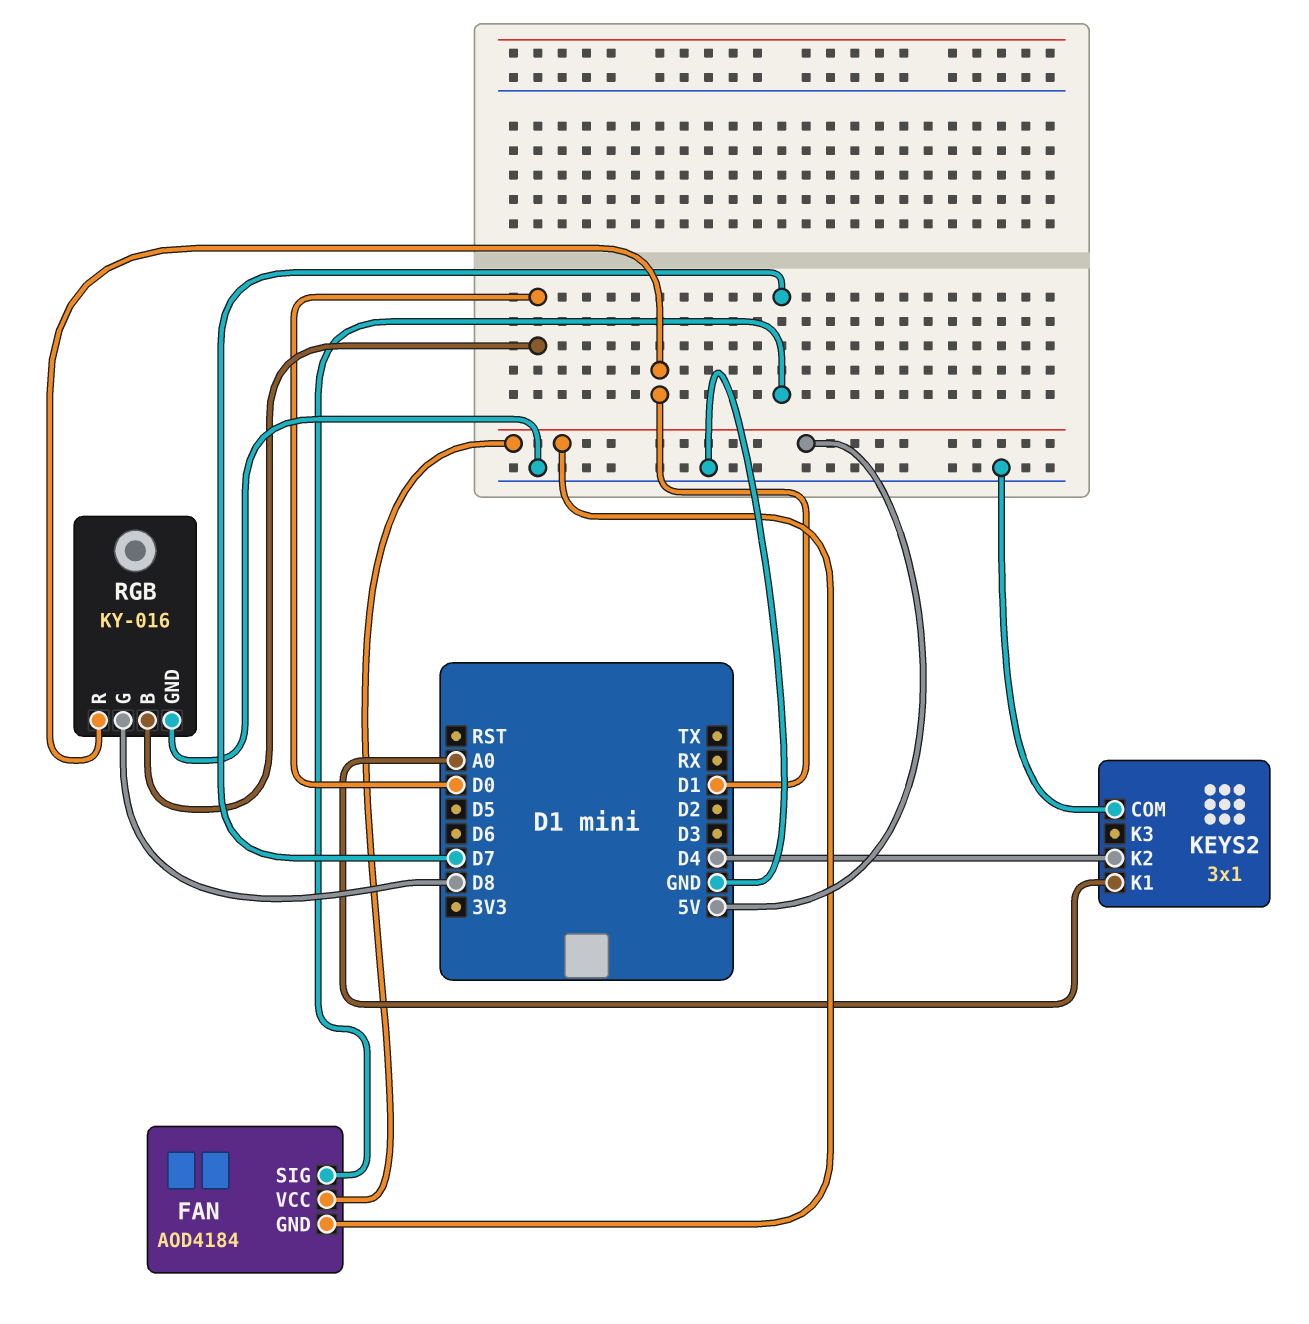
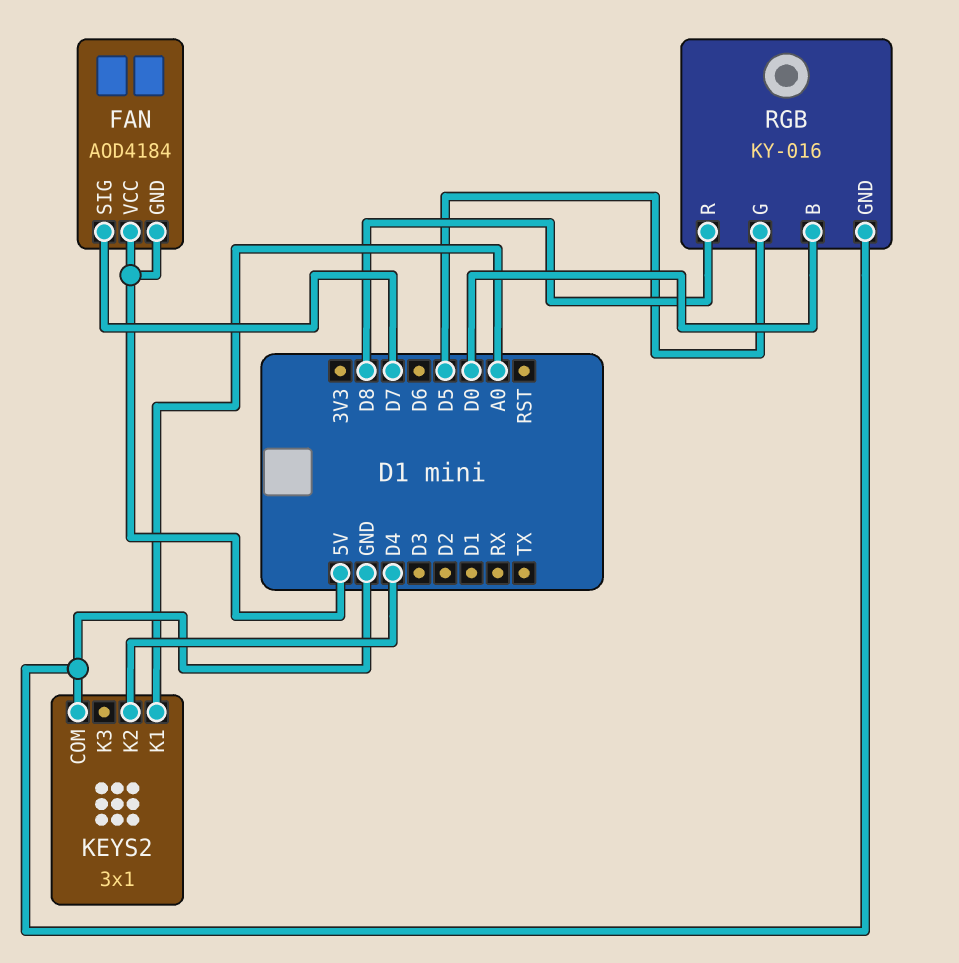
RGB pin G: D8 -> D5
RGB pin R: D1 -> D8

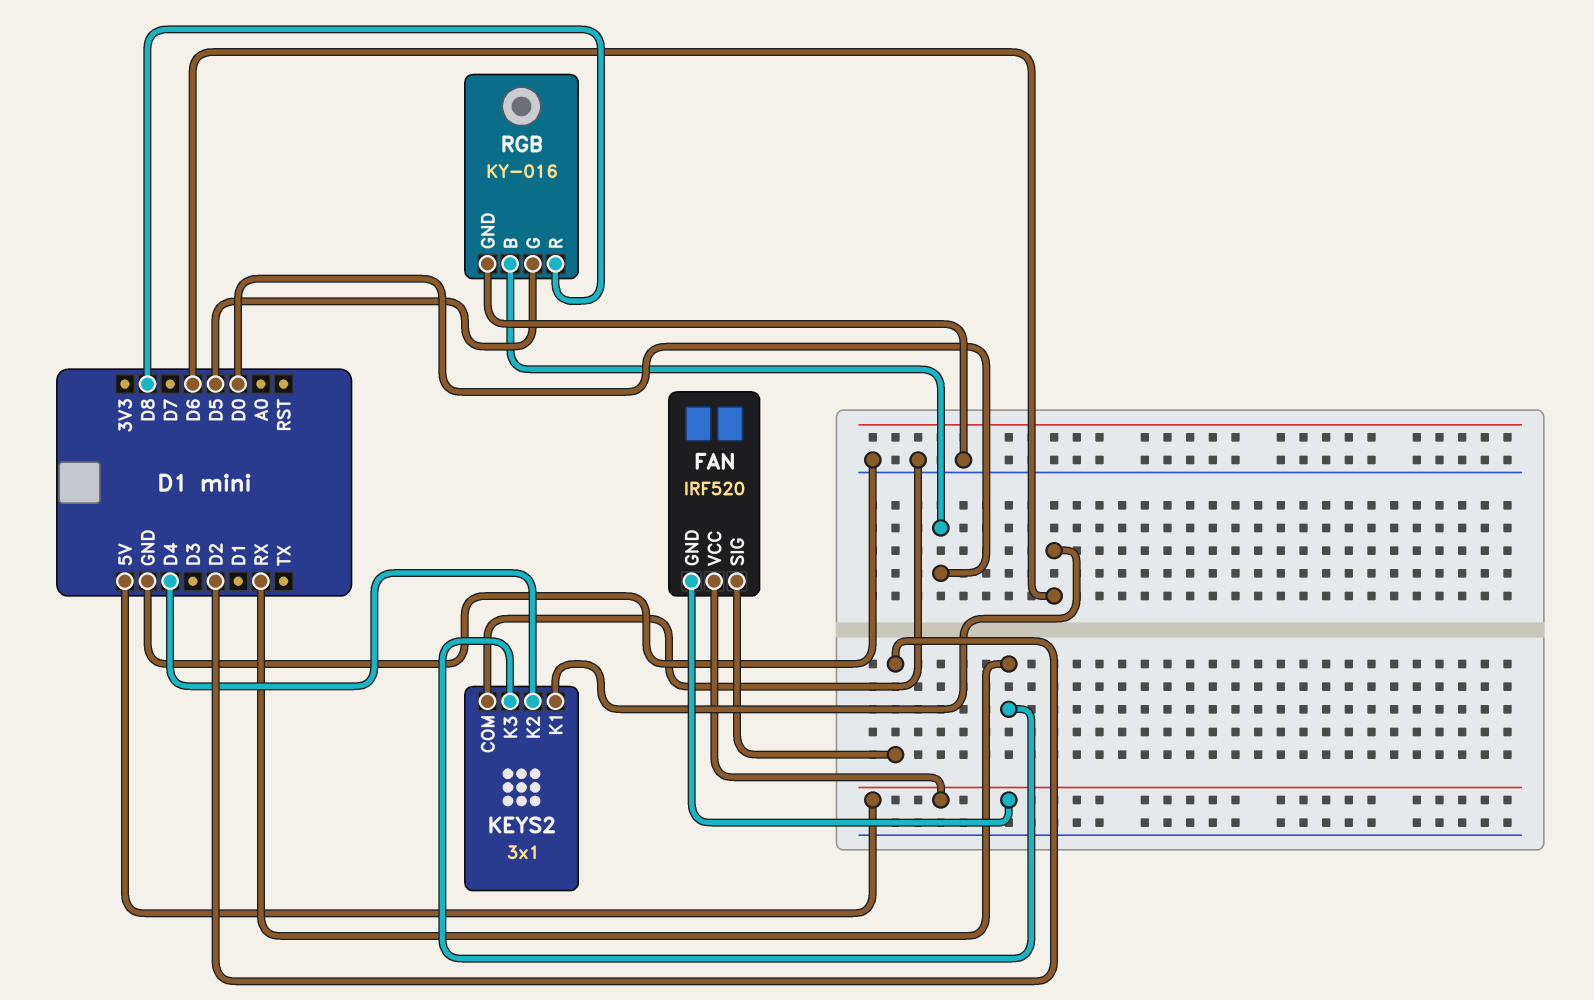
FAN: AOD4184 -> IRF520
FAN pin SIG: D7 -> D2
KEYS2 pin K1: A0 -> D6
KEYS2 pin K3: none -> RX

